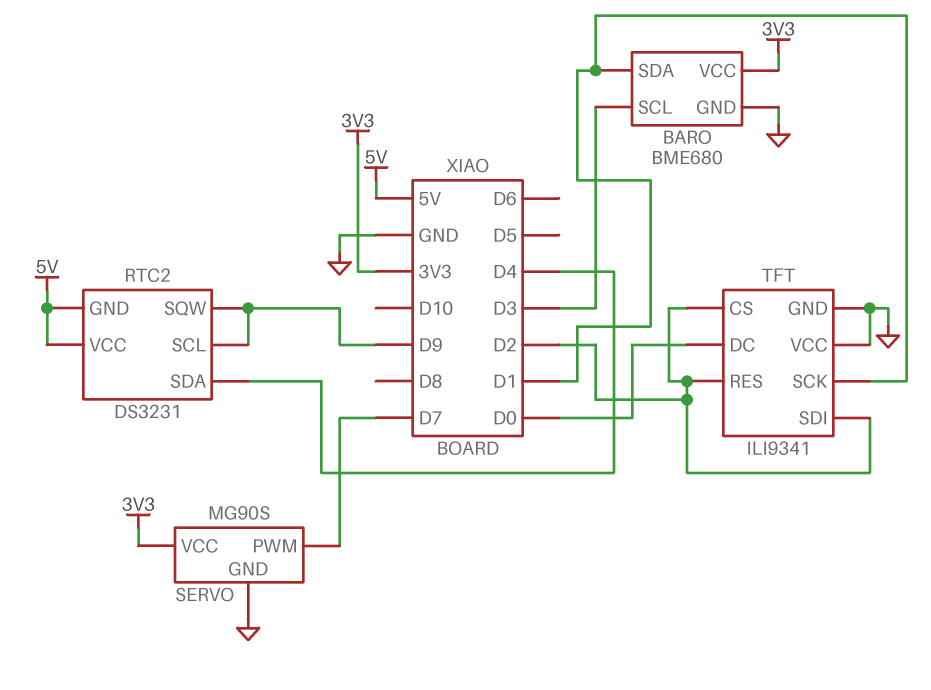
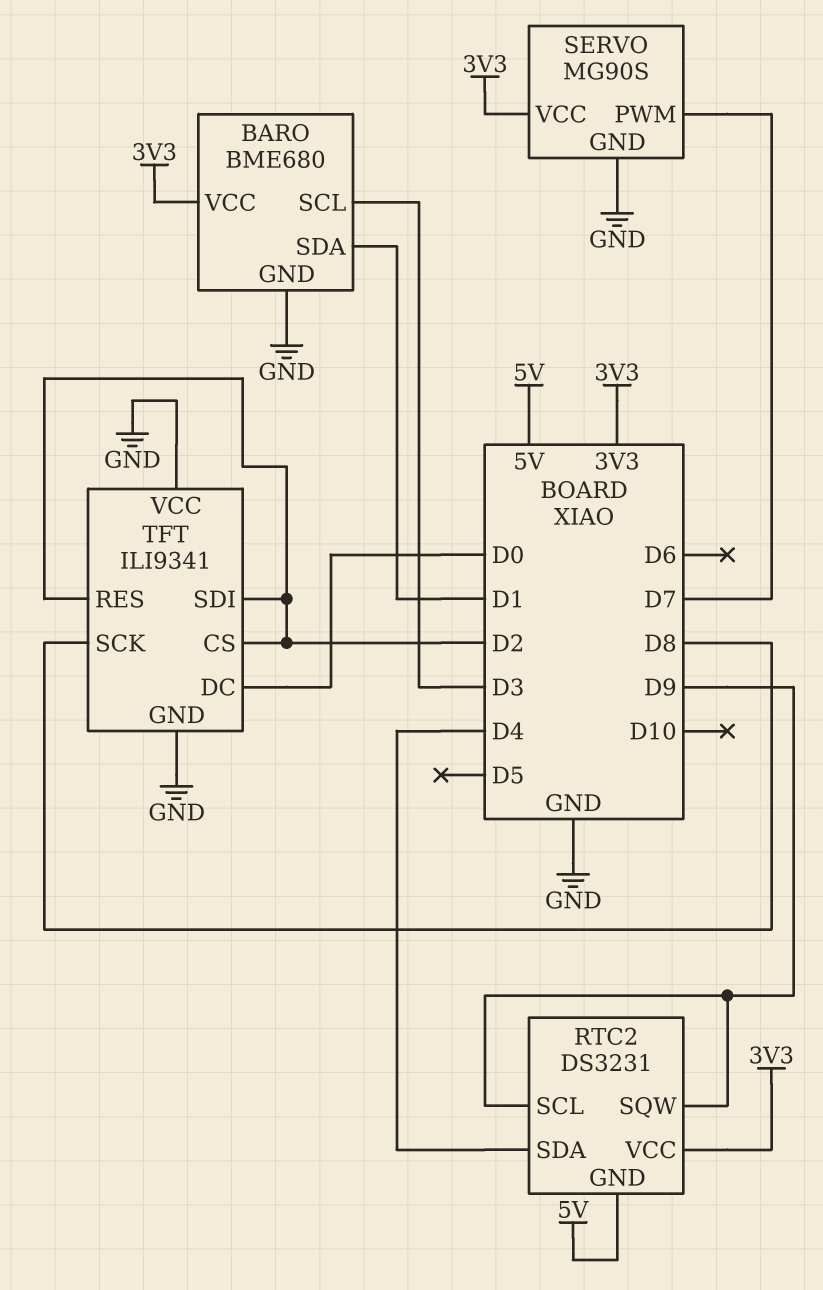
RTC2 pin VCC: 5V -> 3V3
TFT pin SCK: D1 -> D8

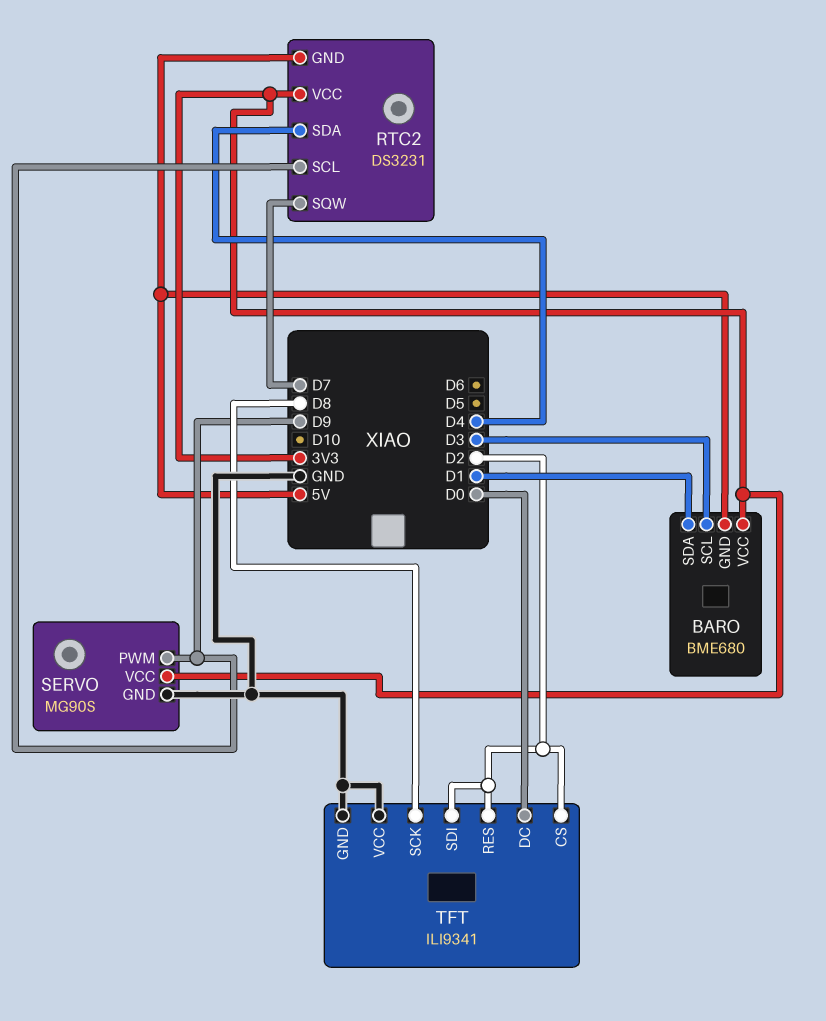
BARO pin GND: GND -> 5V
RTC2 pin SQW: D9 -> D7
SERVO pin PWM: D7 -> D9

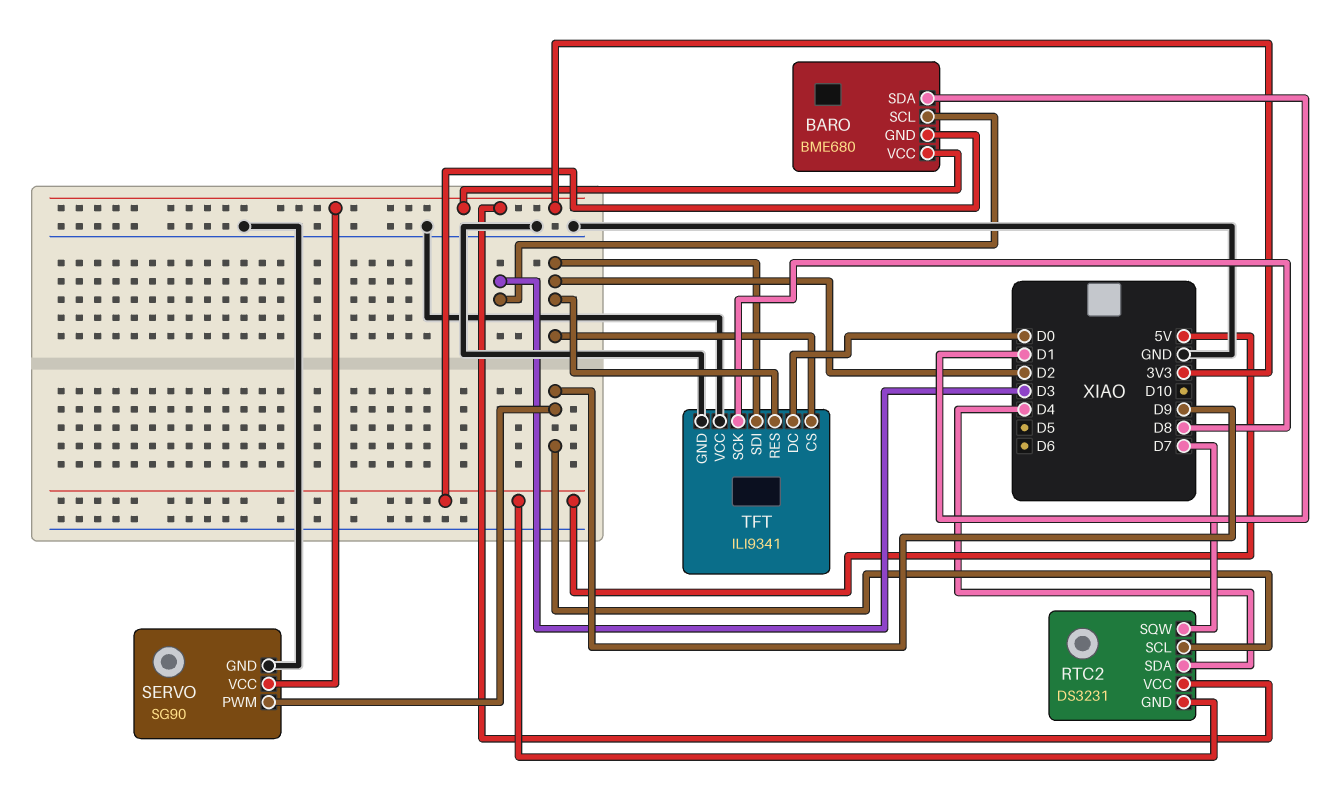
SERVO: MG90S -> SG90

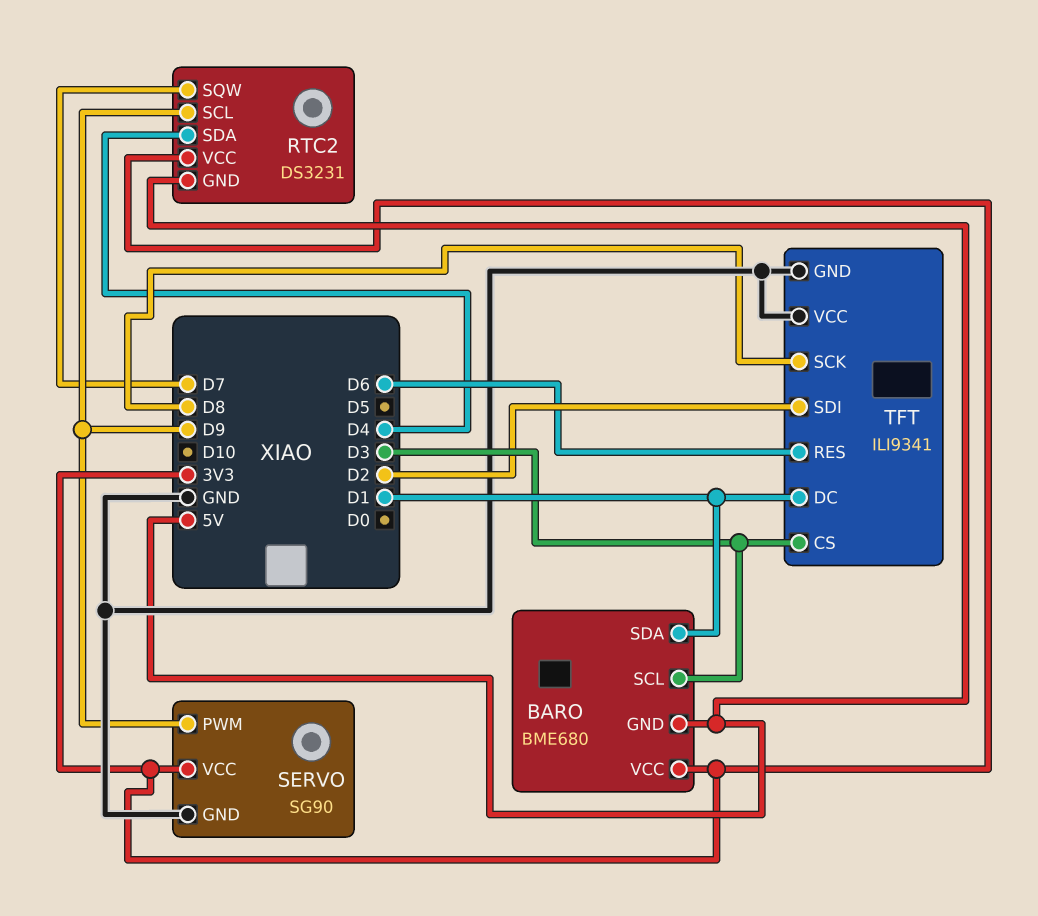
TFT pin CS: D2 -> D3
TFT pin DC: D0 -> D1
TFT pin RES: D2 -> D6

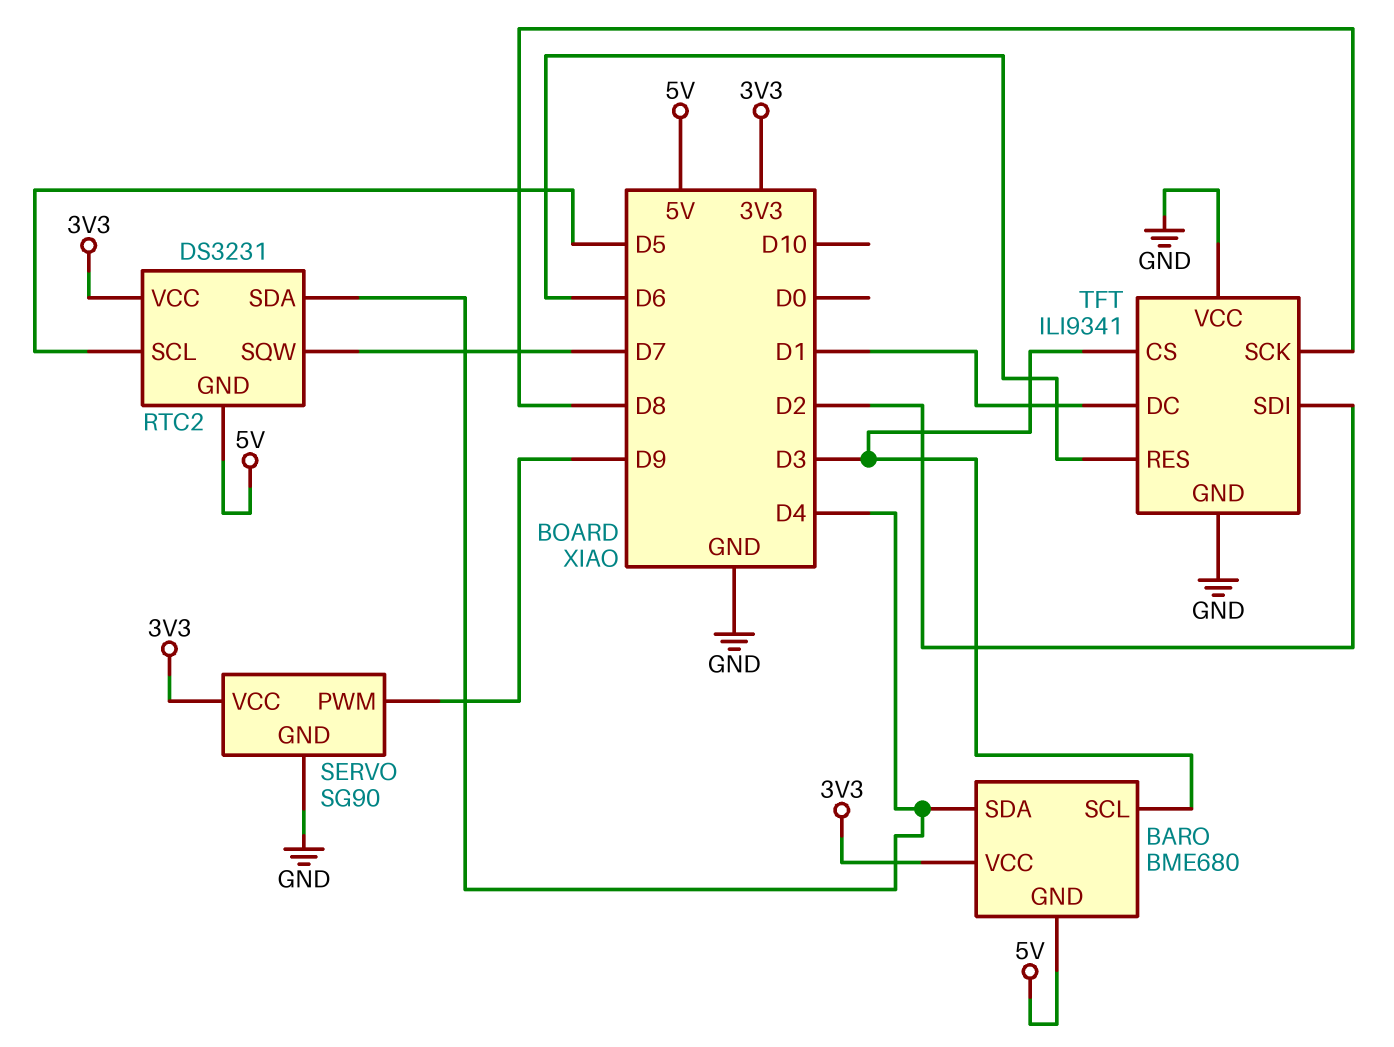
BARO pin SDA: D1 -> D4
RTC2 pin SCL: D9 -> D5

